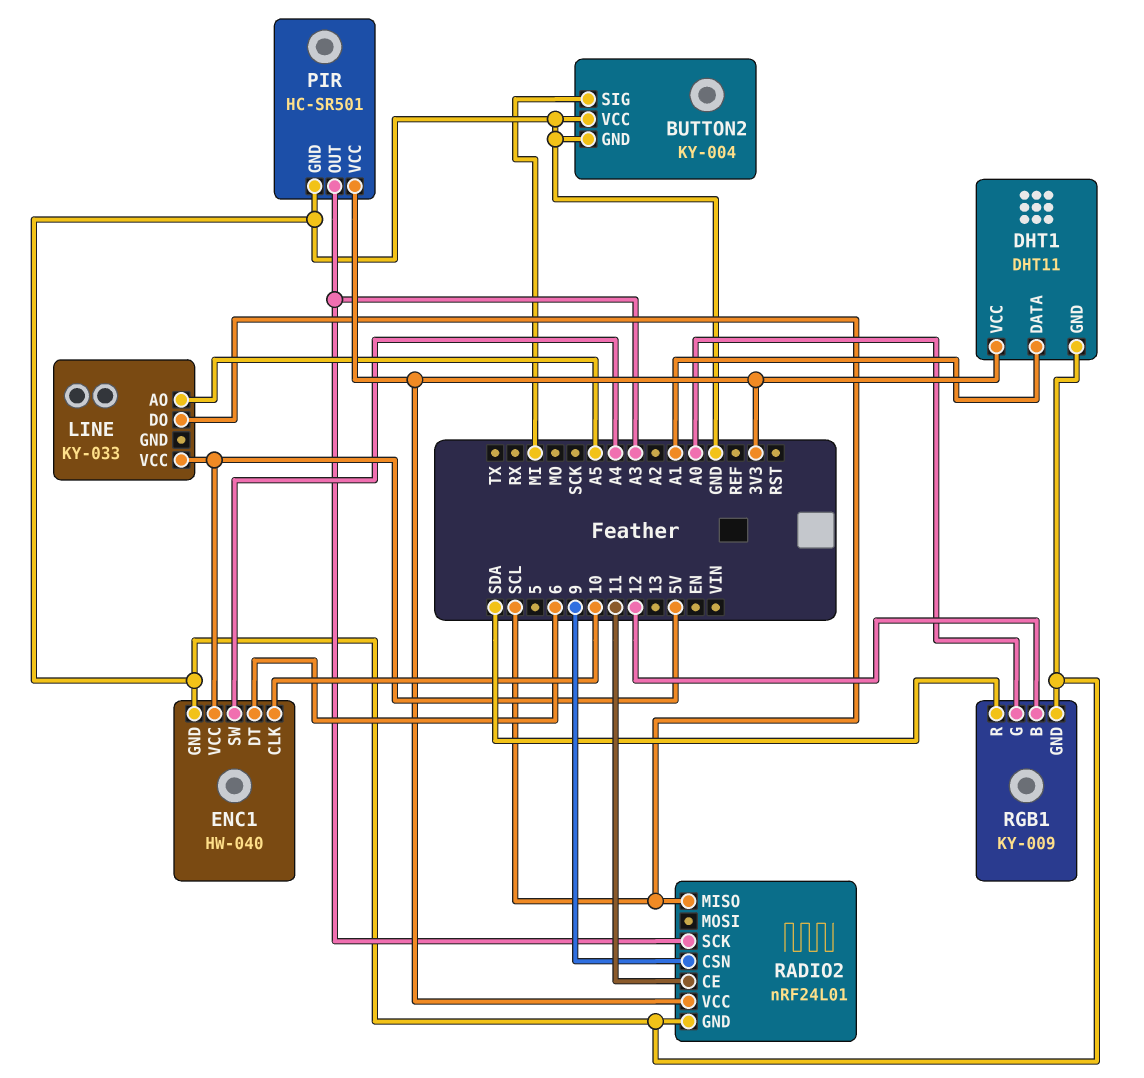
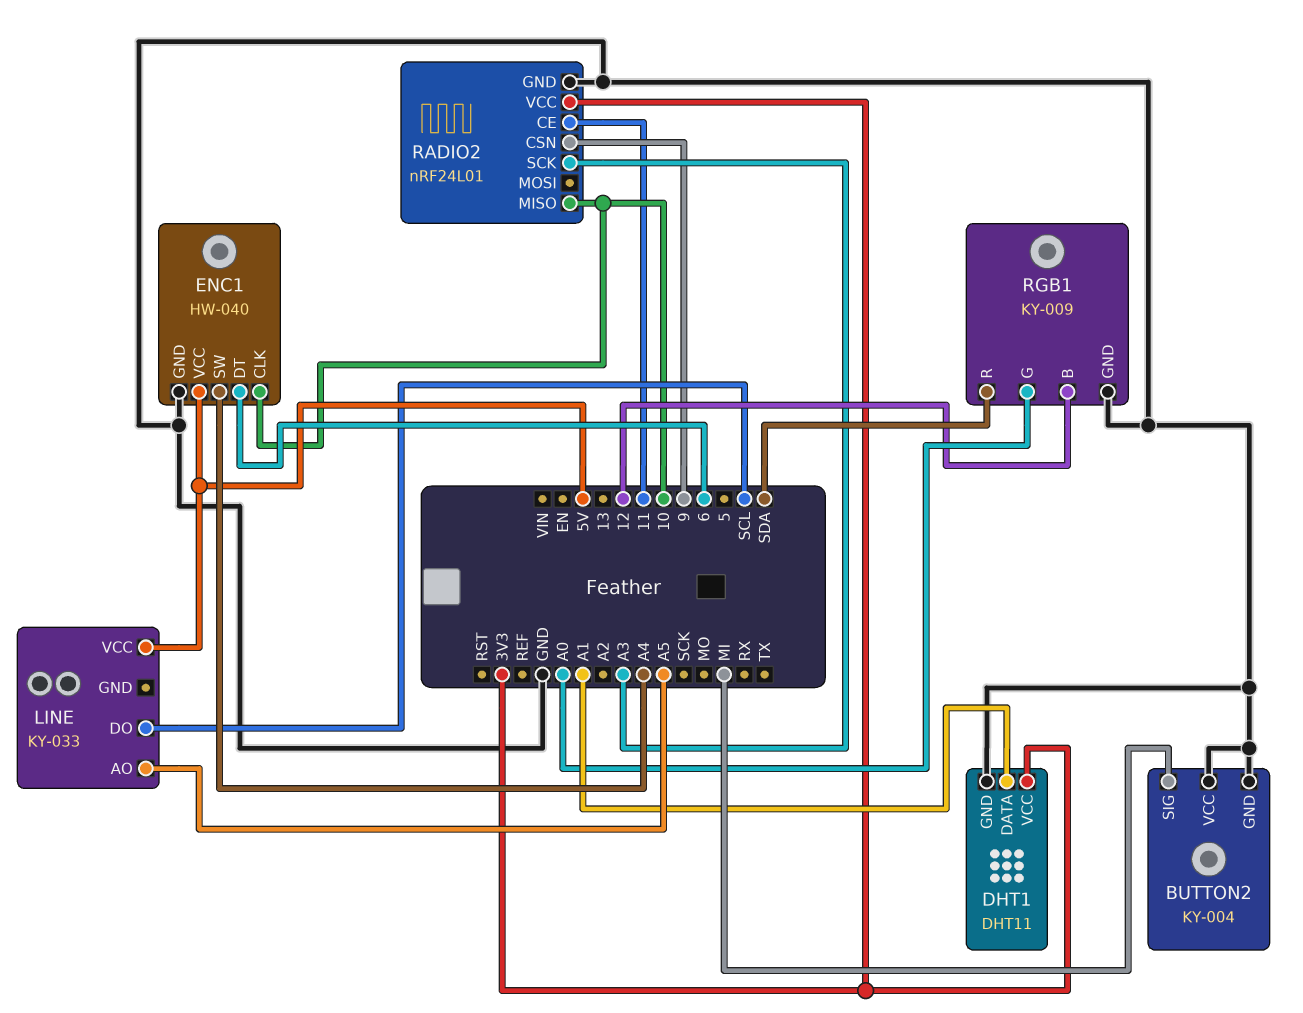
PIR: HC-SR501 -> none
PIR pin GND: GND -> none
PIR pin OUT: A3 -> none
PIR pin VCC: 3V3 -> none
RADIO2 pin MISO: SCL -> 10

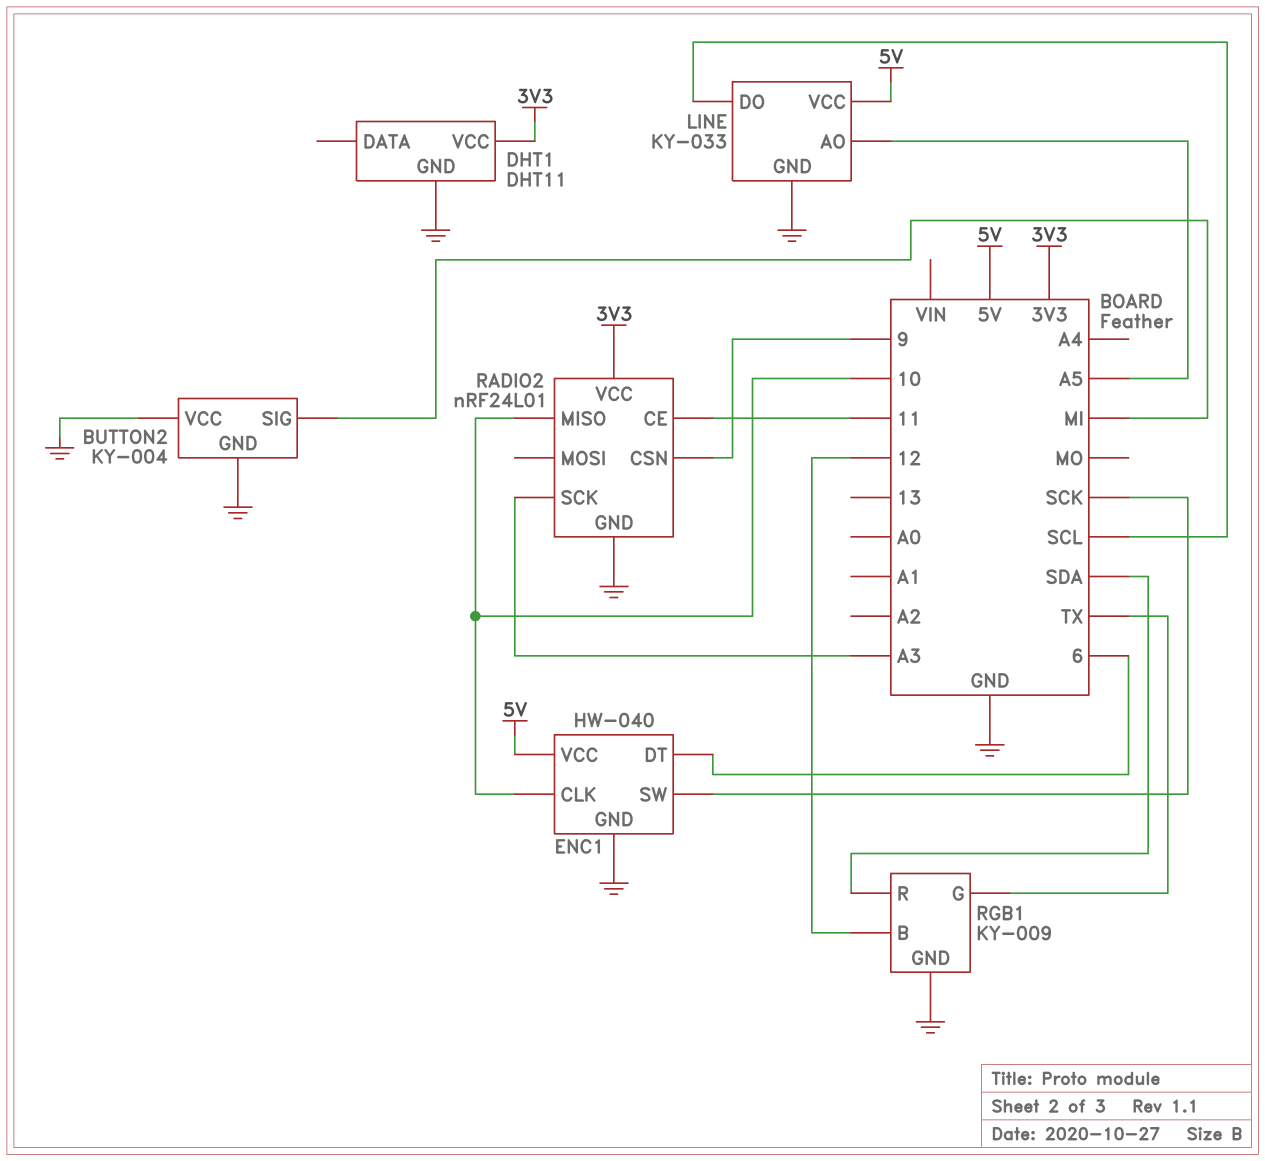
DHT1 pin DATA: A1 -> none
ENC1 pin SW: A4 -> SCK
LINE pin GND: none -> GND
RGB1 pin G: A0 -> TX

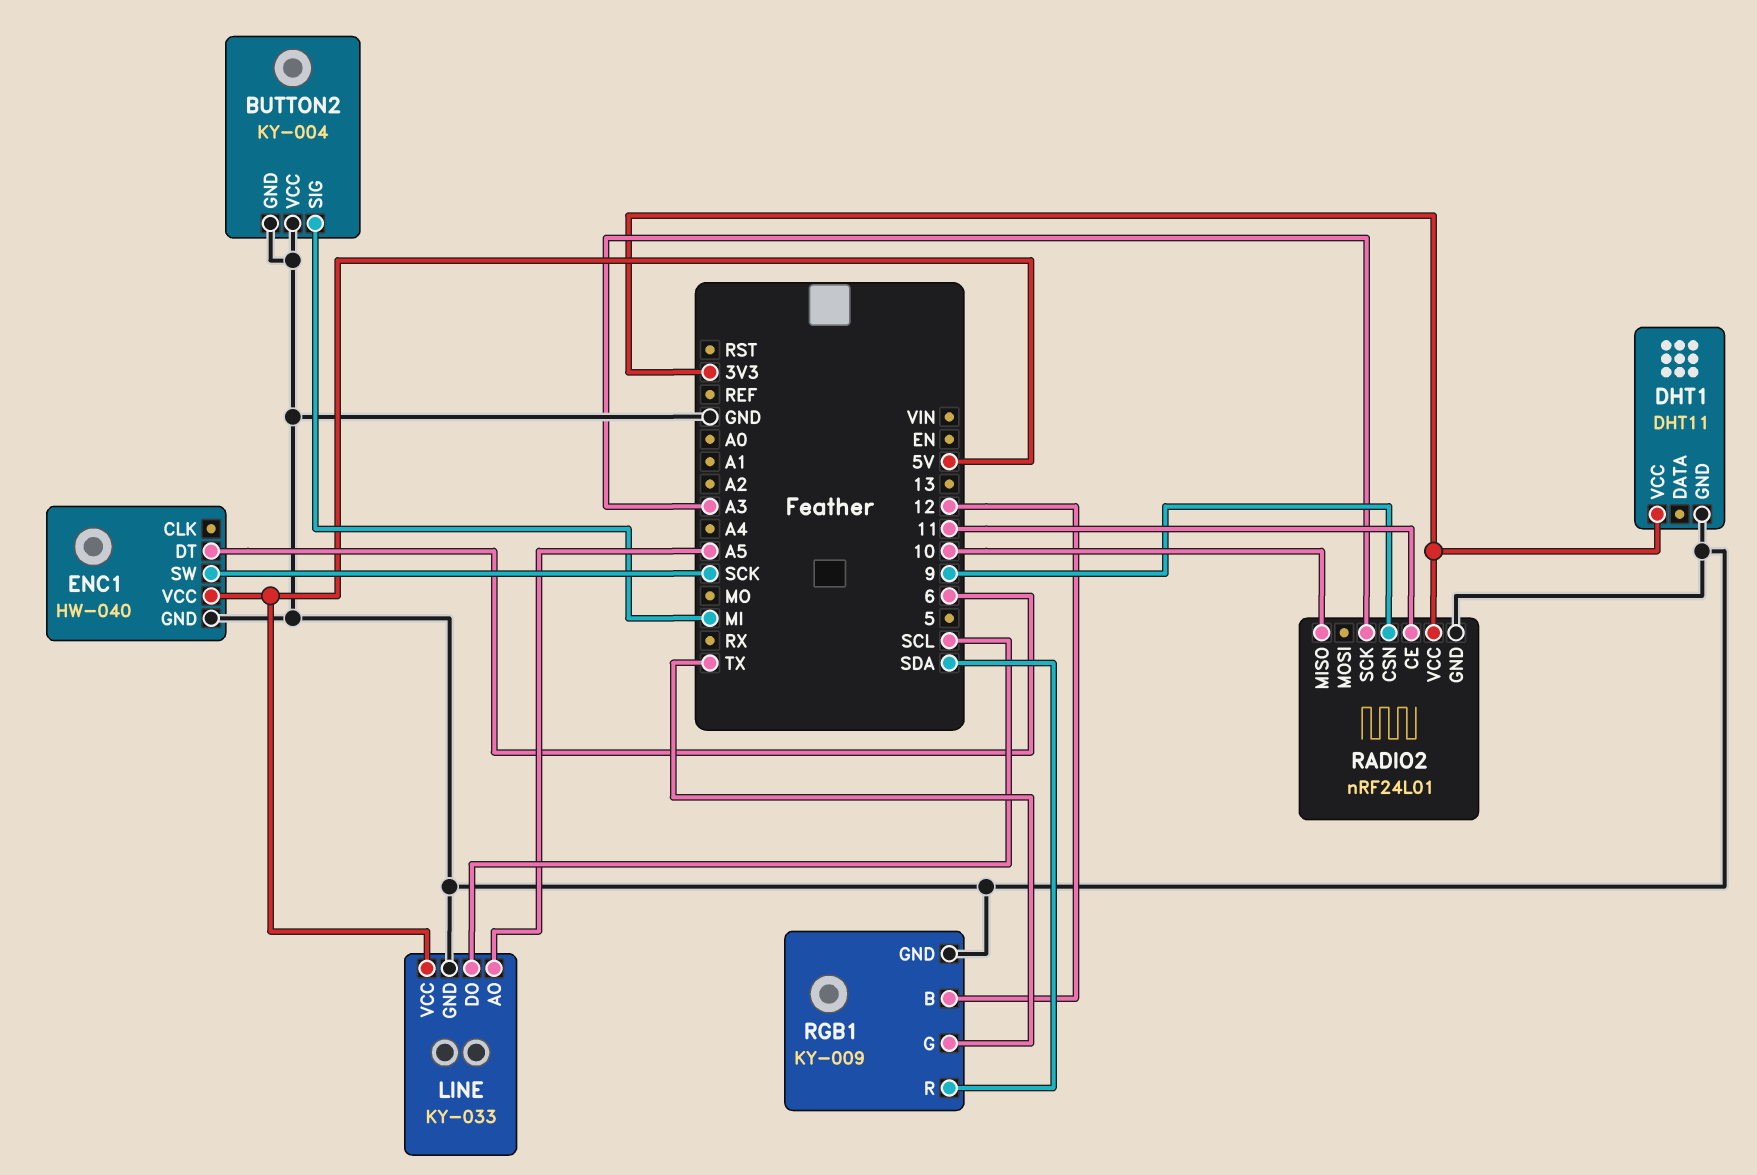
ENC1 pin CLK: 10 -> none

